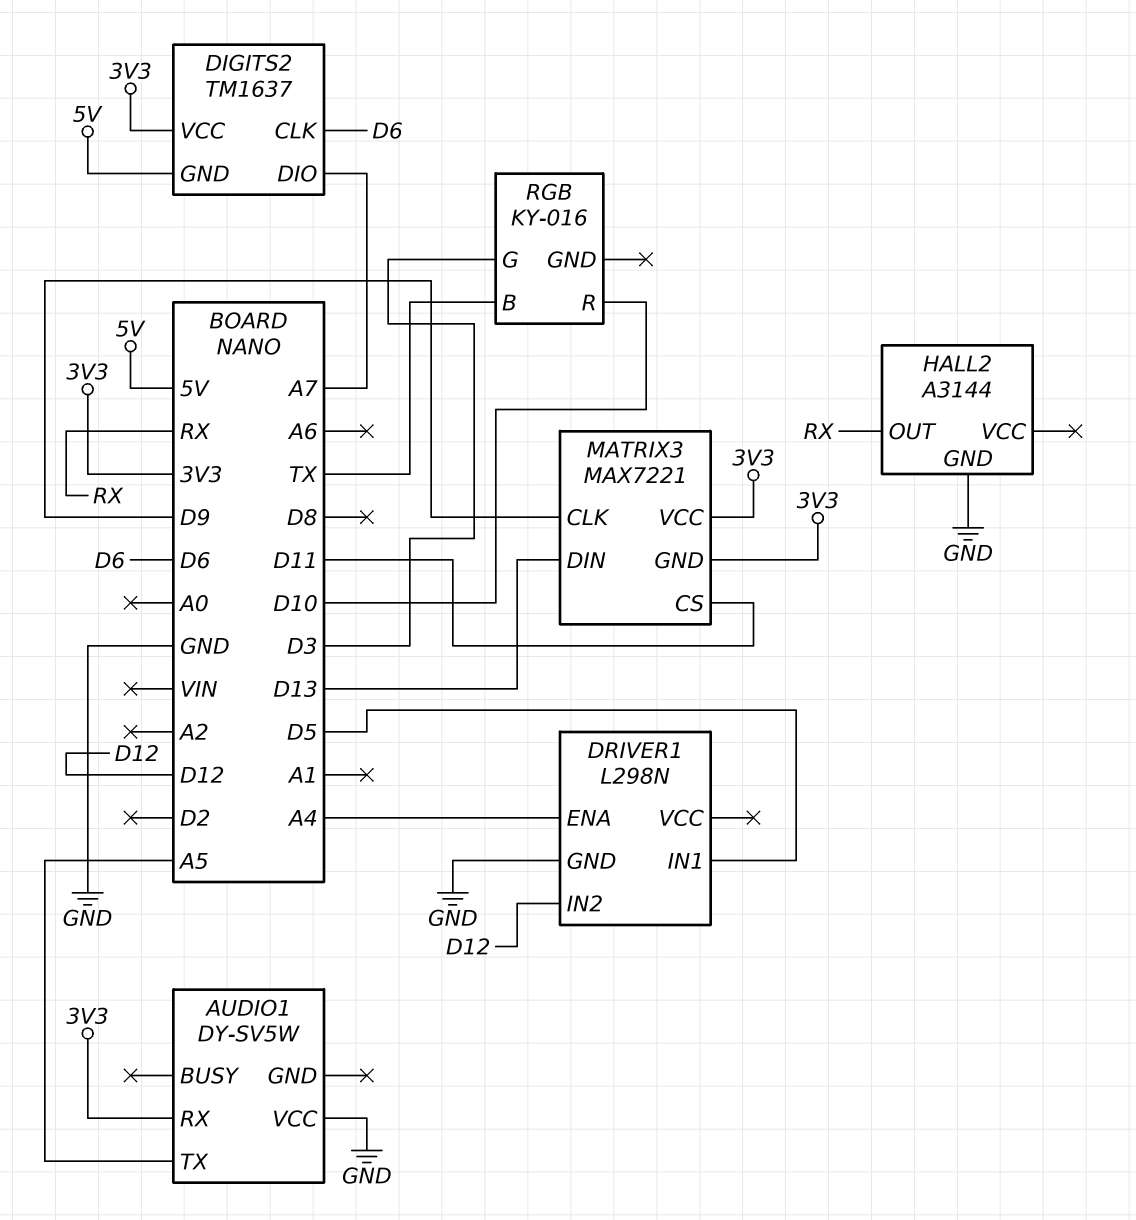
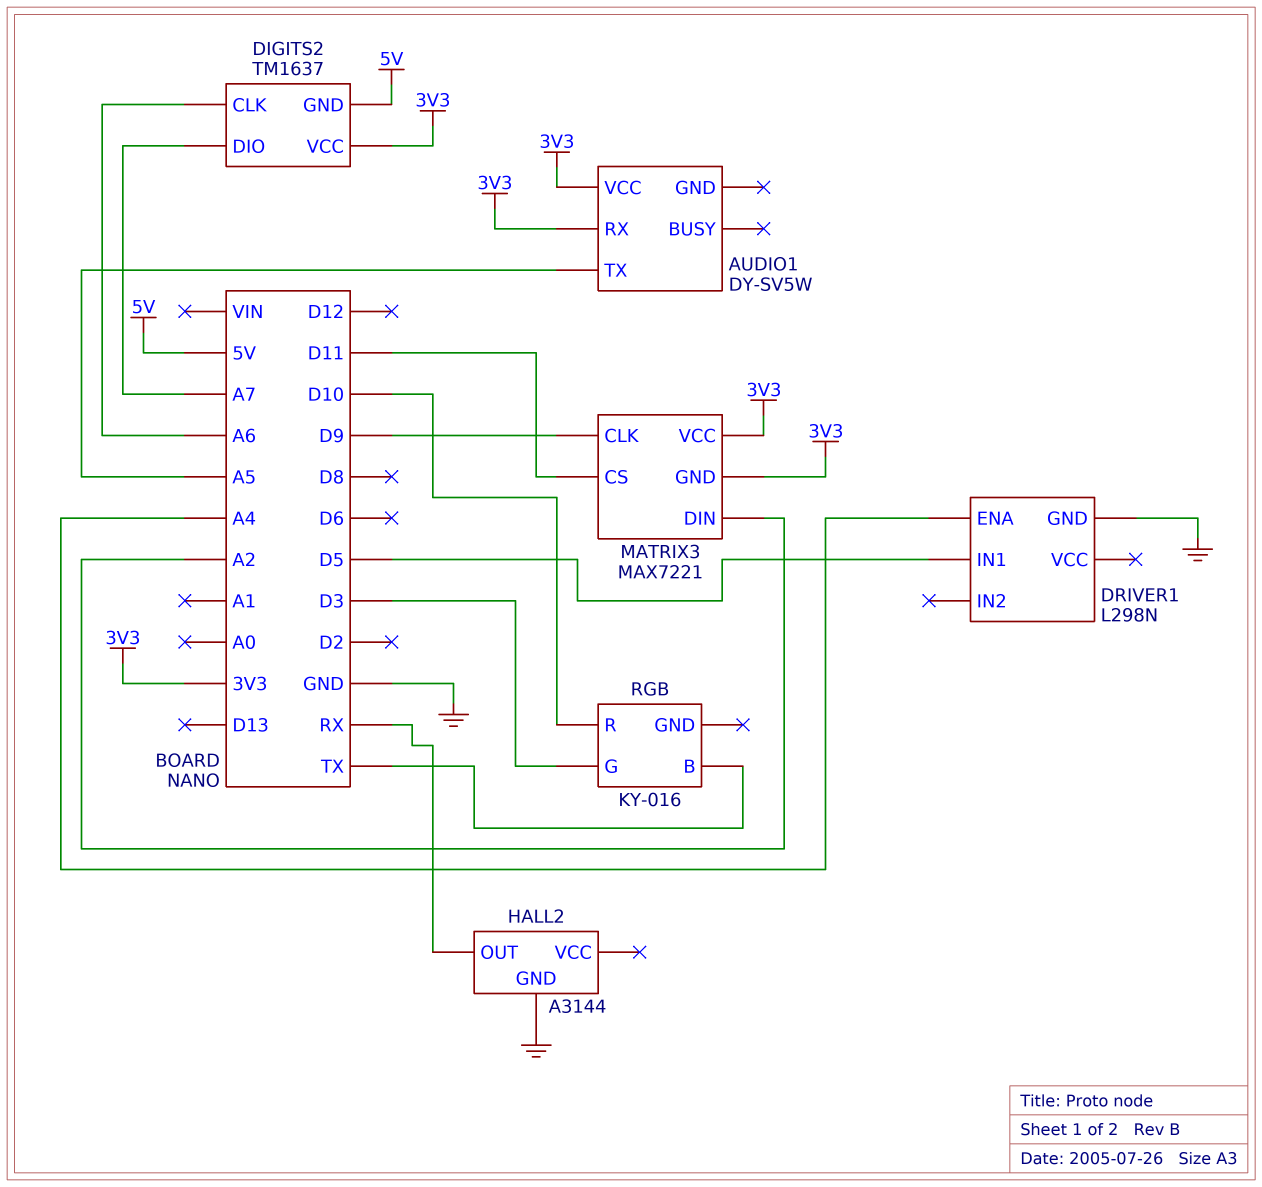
AUDIO1 pin VCC: GND -> 3V3
DIGITS2 pin CLK: D6 -> A6
DRIVER1 pin IN2: D12 -> none
MATRIX3 pin DIN: D13 -> A2

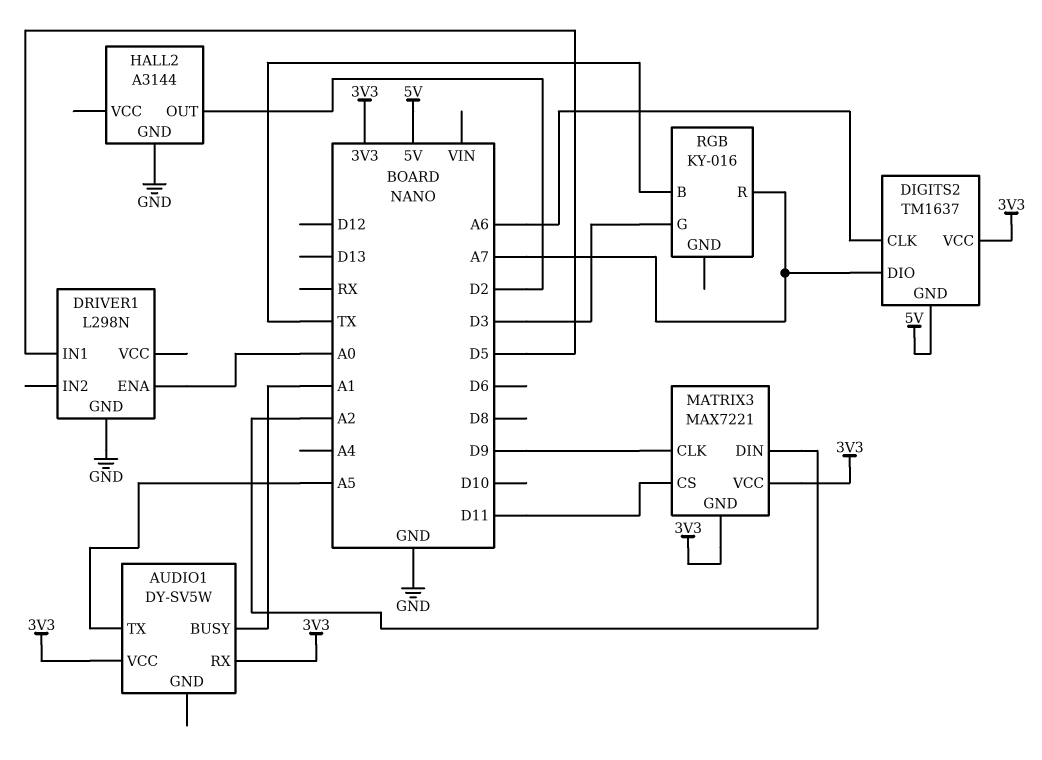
AUDIO1 pin BUSY: none -> A1
DRIVER1 pin ENA: A4 -> A0
HALL2 pin OUT: RX -> D2
RGB pin R: D10 -> A7

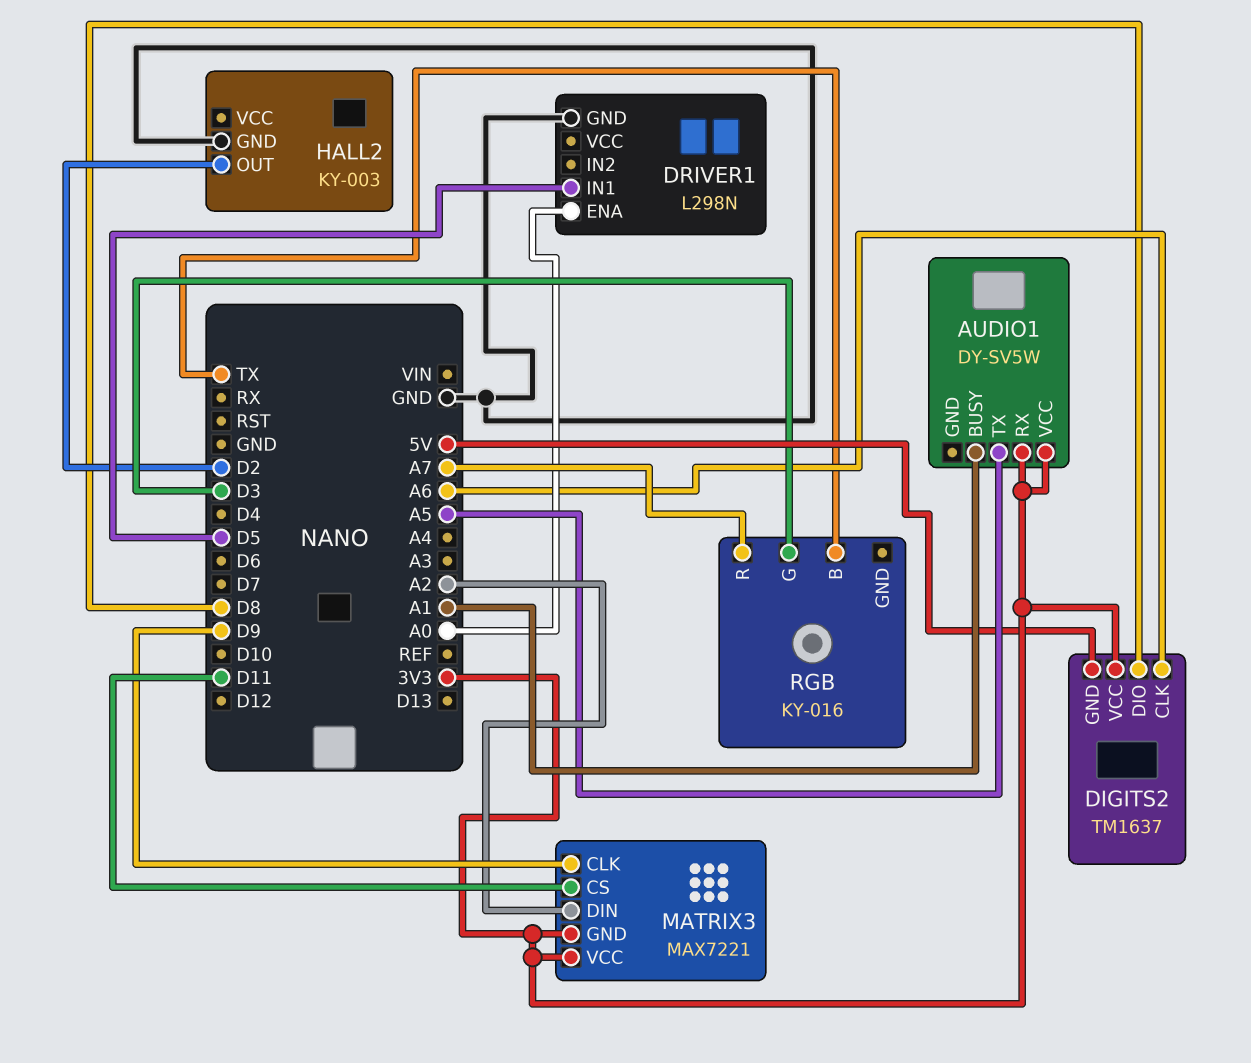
DIGITS2 pin DIO: A7 -> D8
HALL2: A3144 -> KY-003

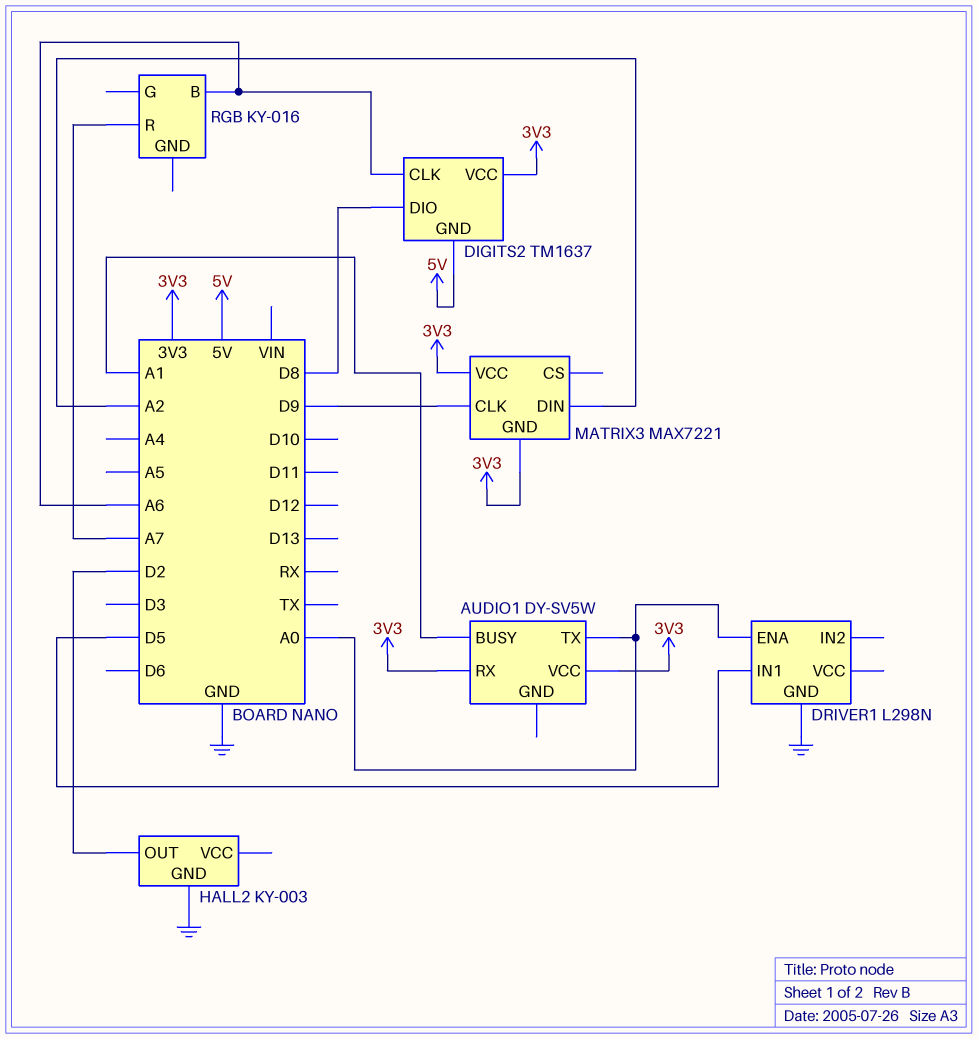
AUDIO1 pin TX: A5 -> A0
MATRIX3 pin CS: D11 -> none
RGB pin B: TX -> A6
RGB pin G: D3 -> none

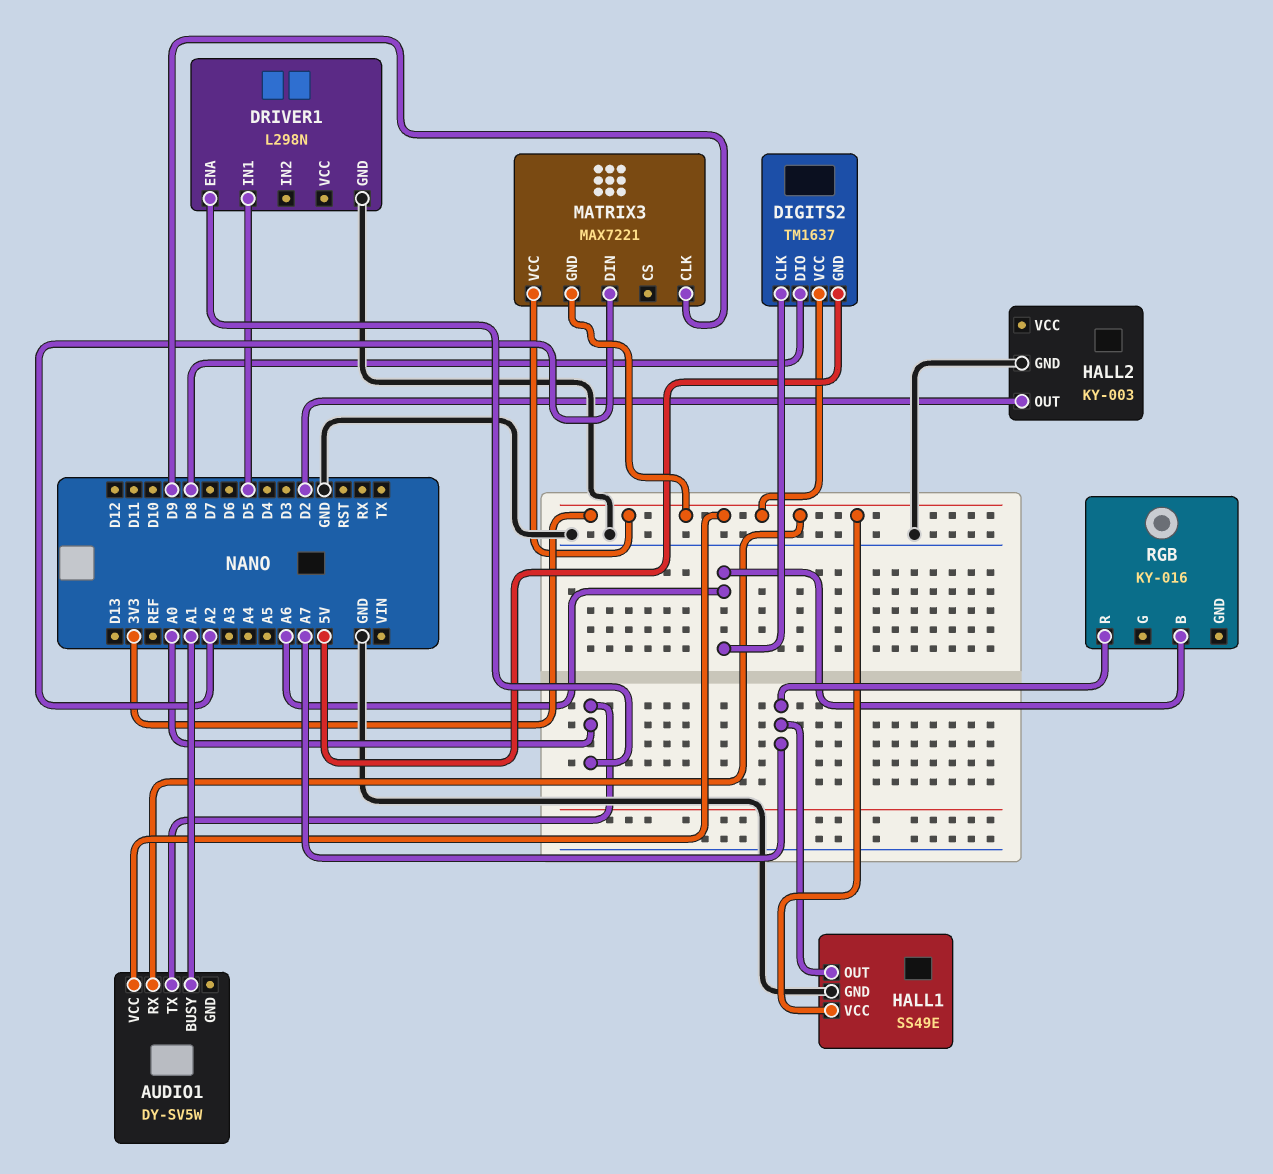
HALL1: none -> SS49E
HALL1 pin GND: none -> GND
HALL1 pin OUT: none -> A7
HALL1 pin VCC: none -> 3V3

